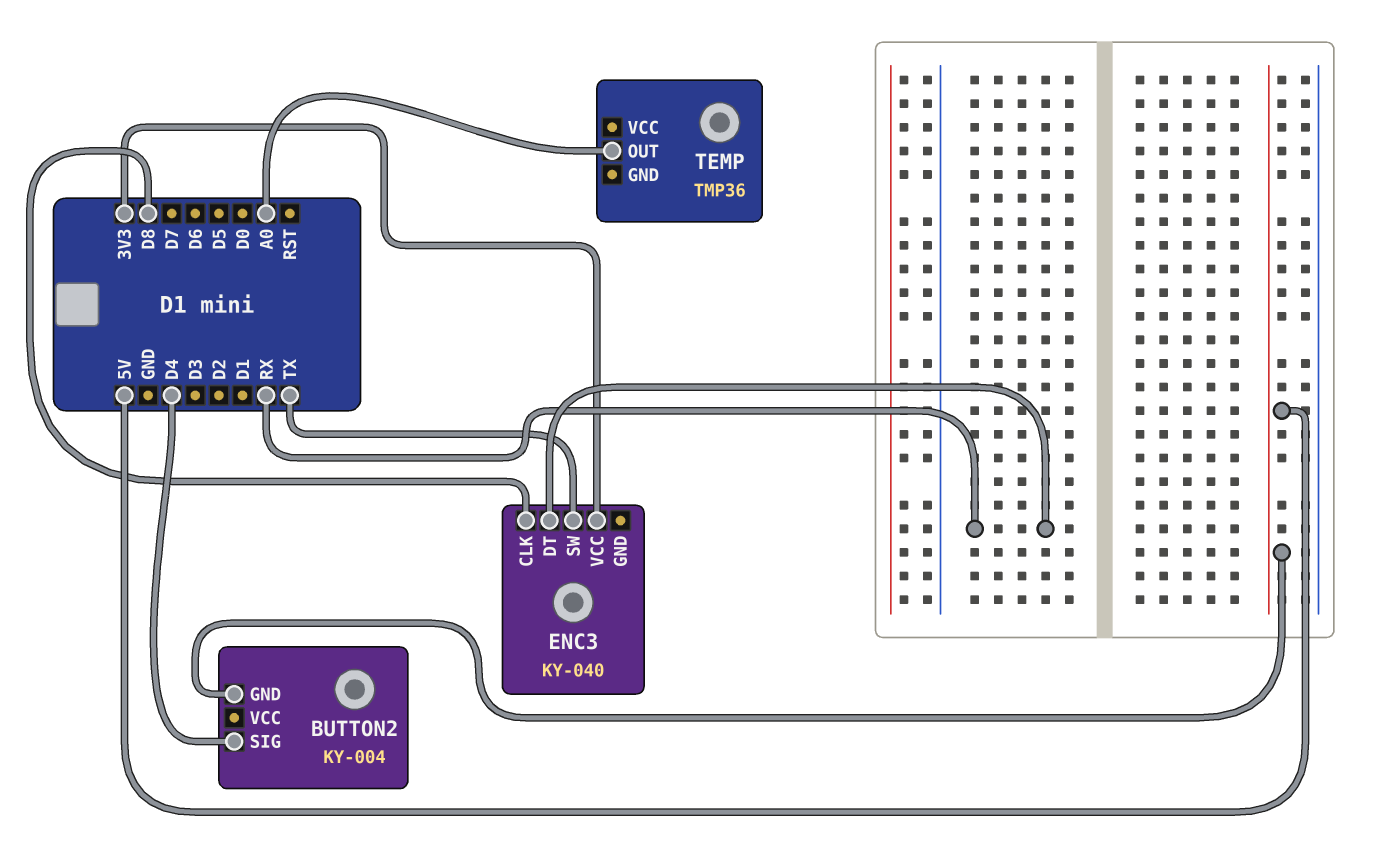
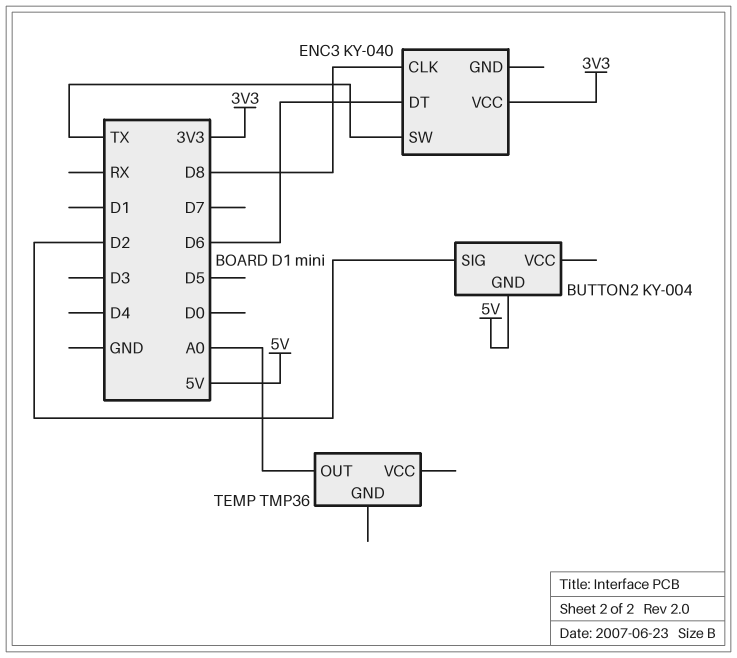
BUTTON2 pin SIG: D4 -> D2
ENC3 pin DT: RX -> D6

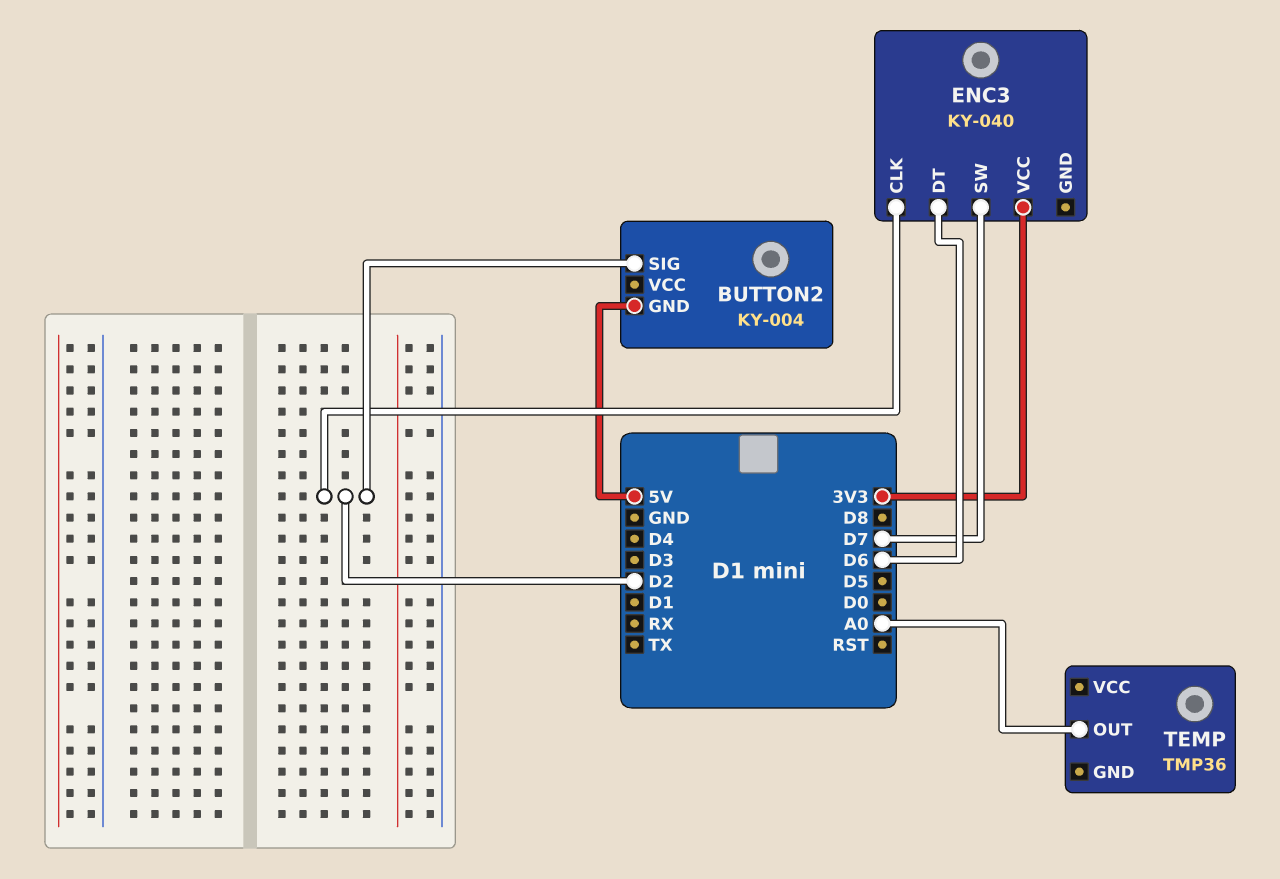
ENC3 pin CLK: D8 -> D2
ENC3 pin SW: TX -> D7

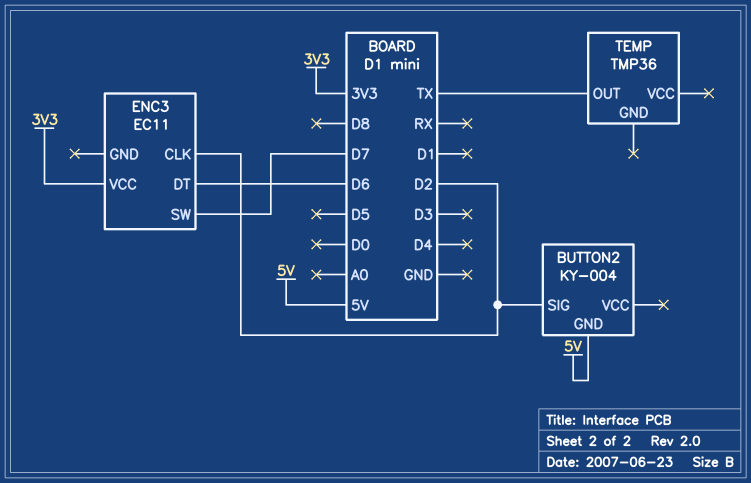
ENC3: KY-040 -> EC11
TEMP pin OUT: A0 -> TX

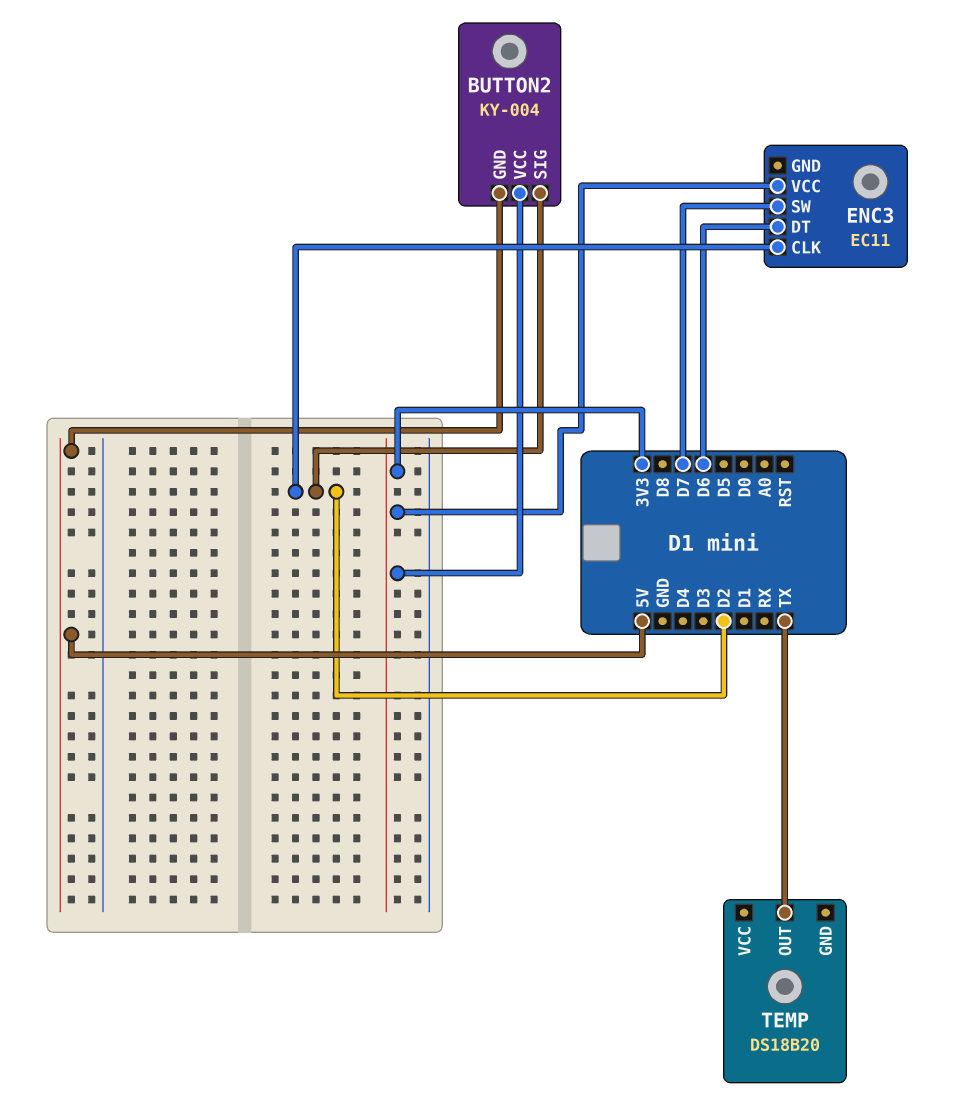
BUTTON2 pin VCC: none -> 3V3
TEMP: TMP36 -> DS18B20

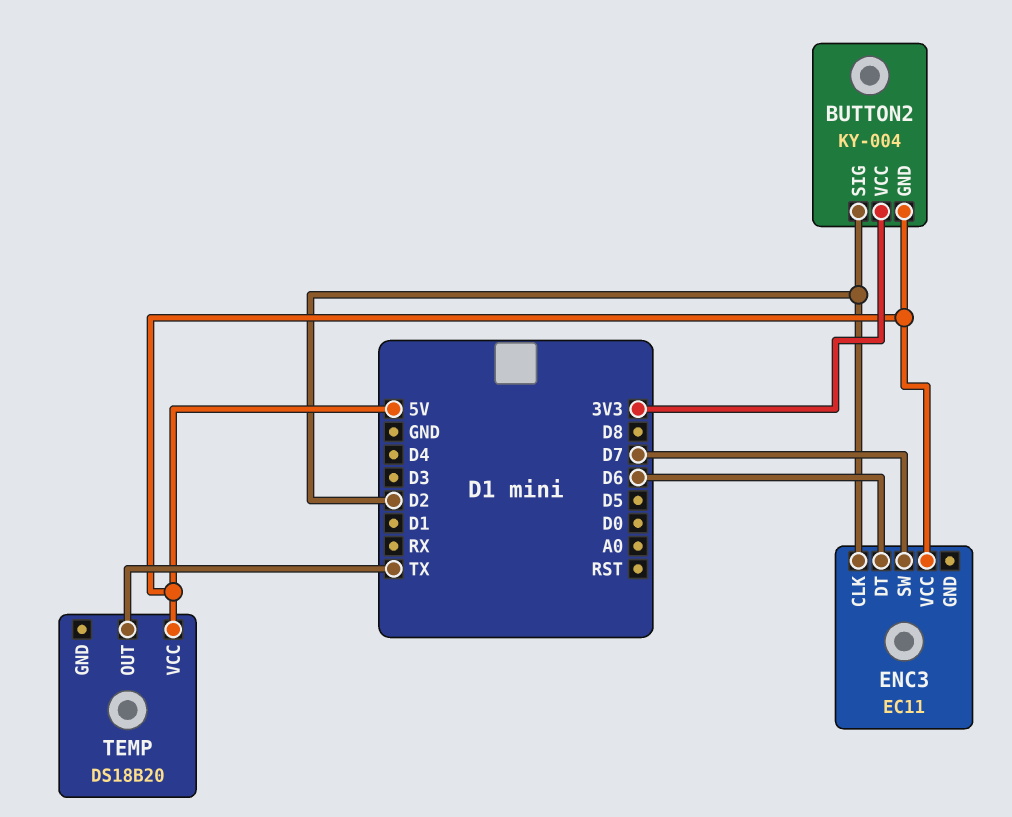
ENC3 pin VCC: 3V3 -> 5V
TEMP pin VCC: none -> 5V

